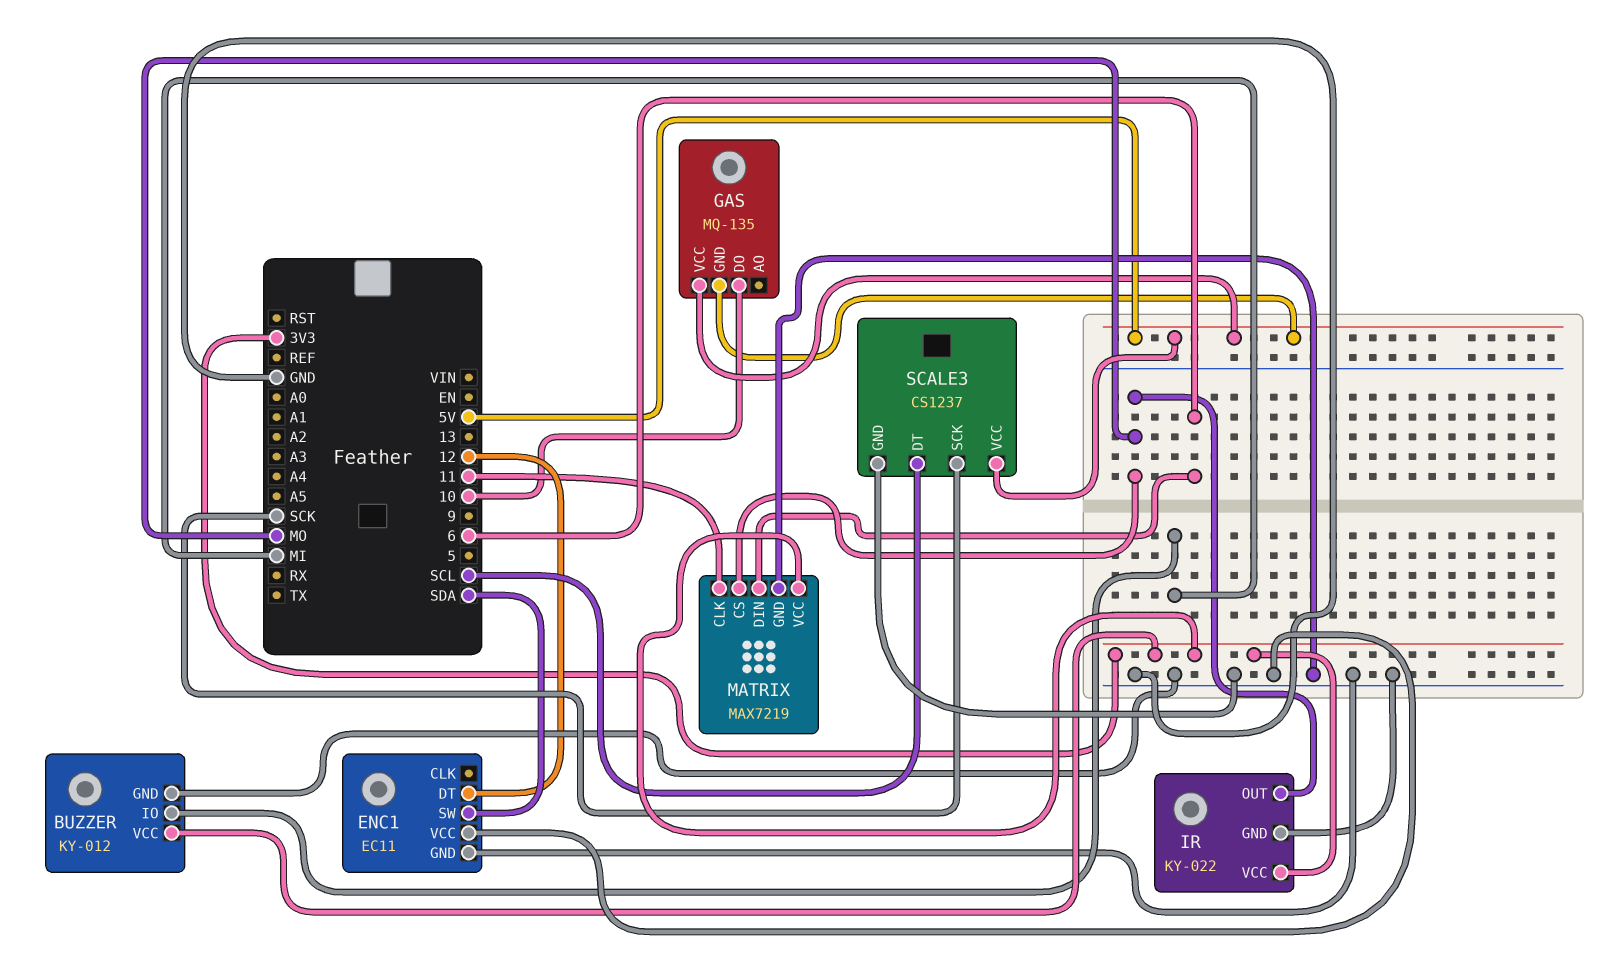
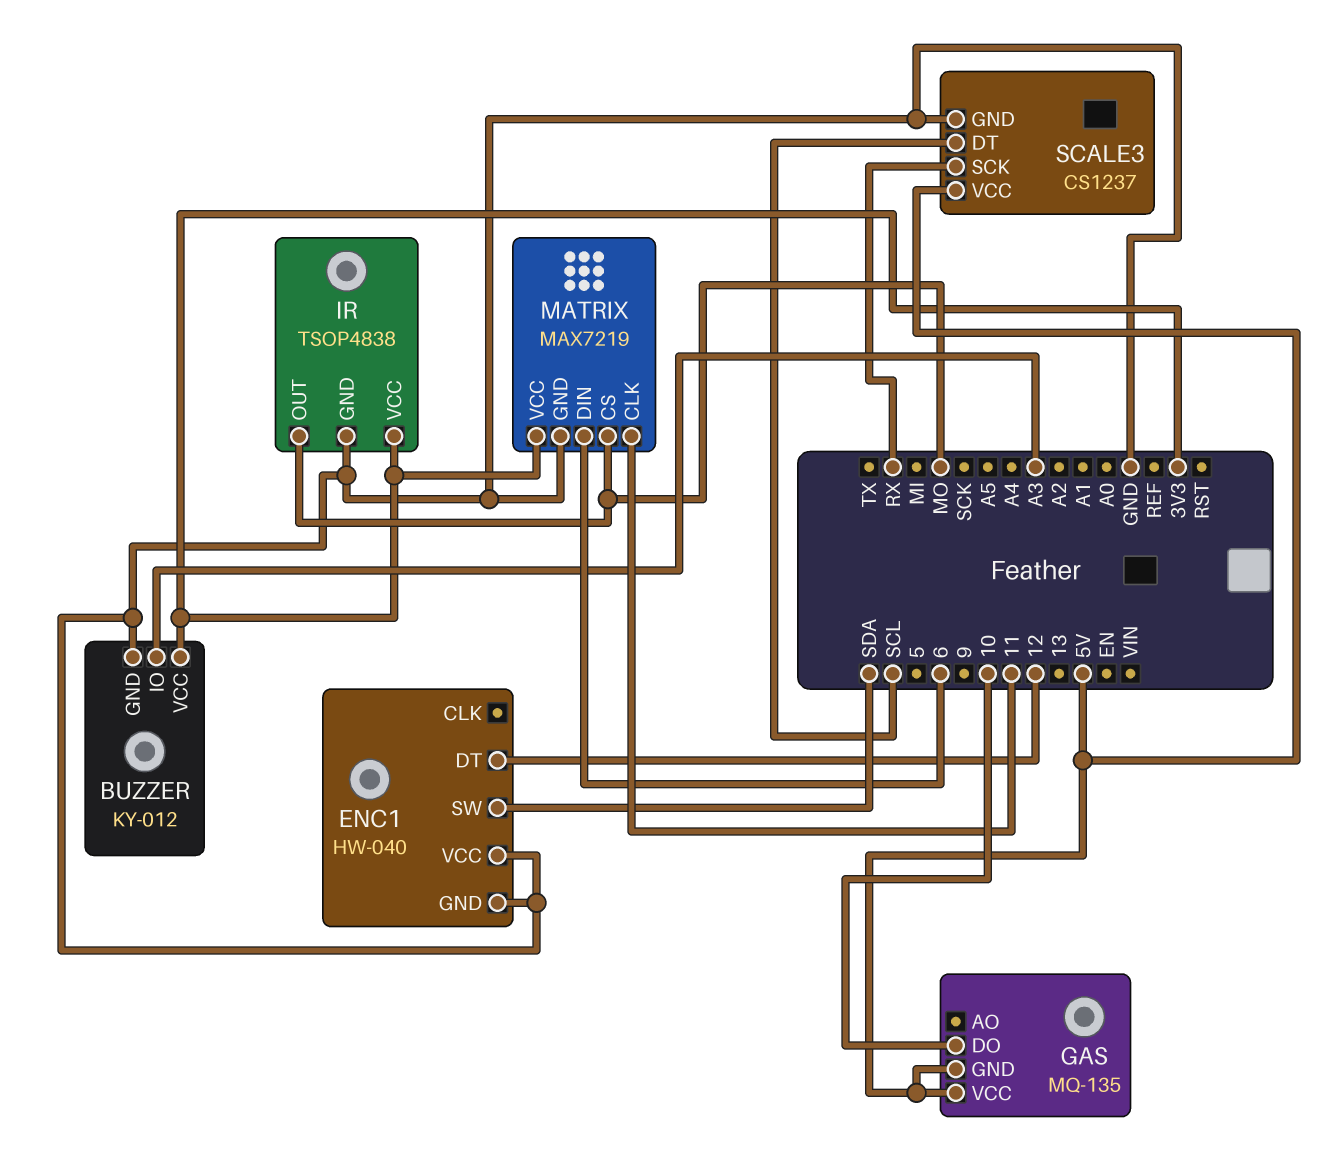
BUZZER pin IO: MI -> A3
ENC1: EC11 -> HW-040
IR: KY-022 -> TSOP4838
SCALE3 pin SCK: SCK -> RX

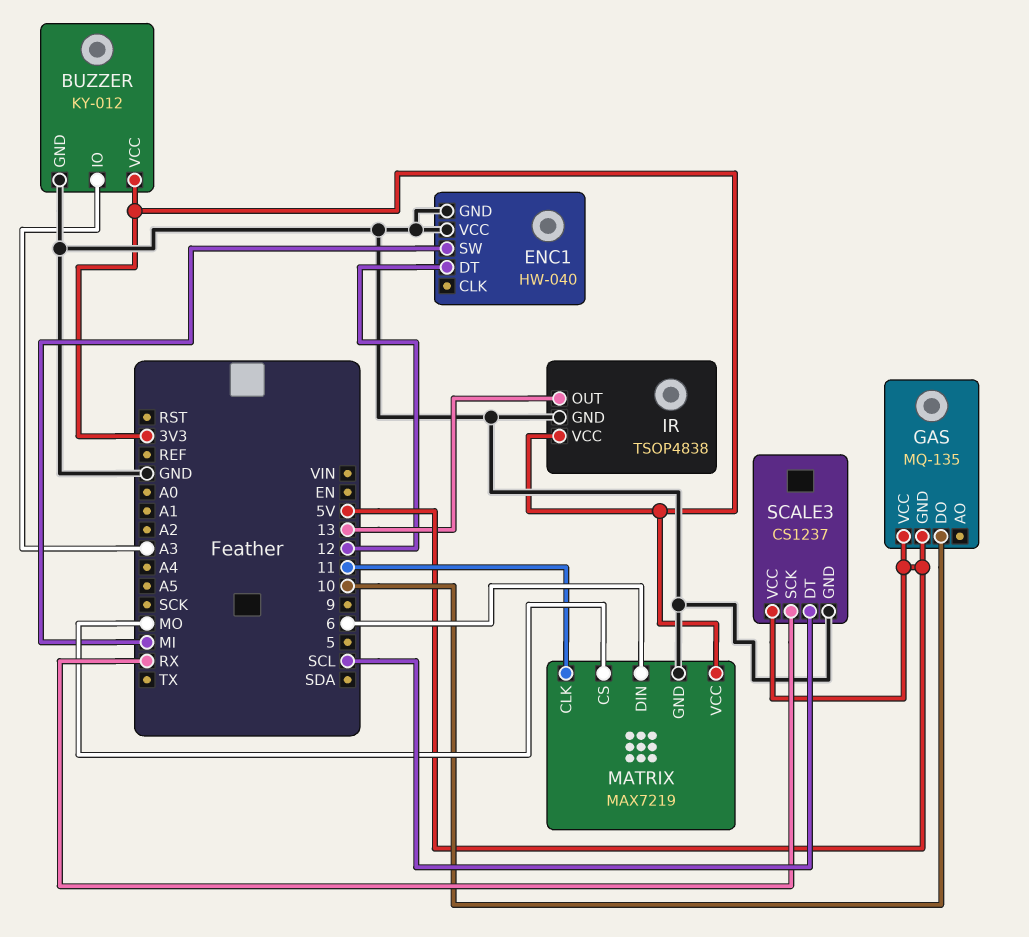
ENC1 pin SW: SDA -> MI
IR pin OUT: MO -> 13

